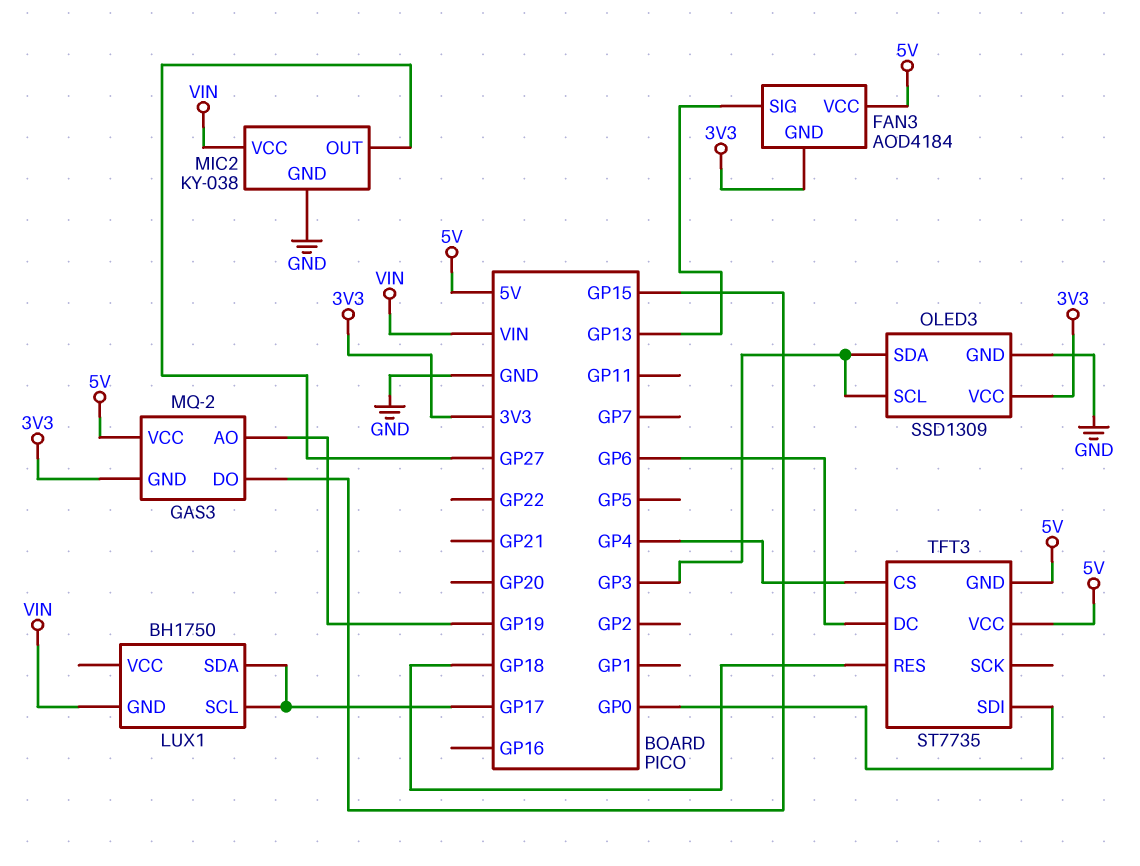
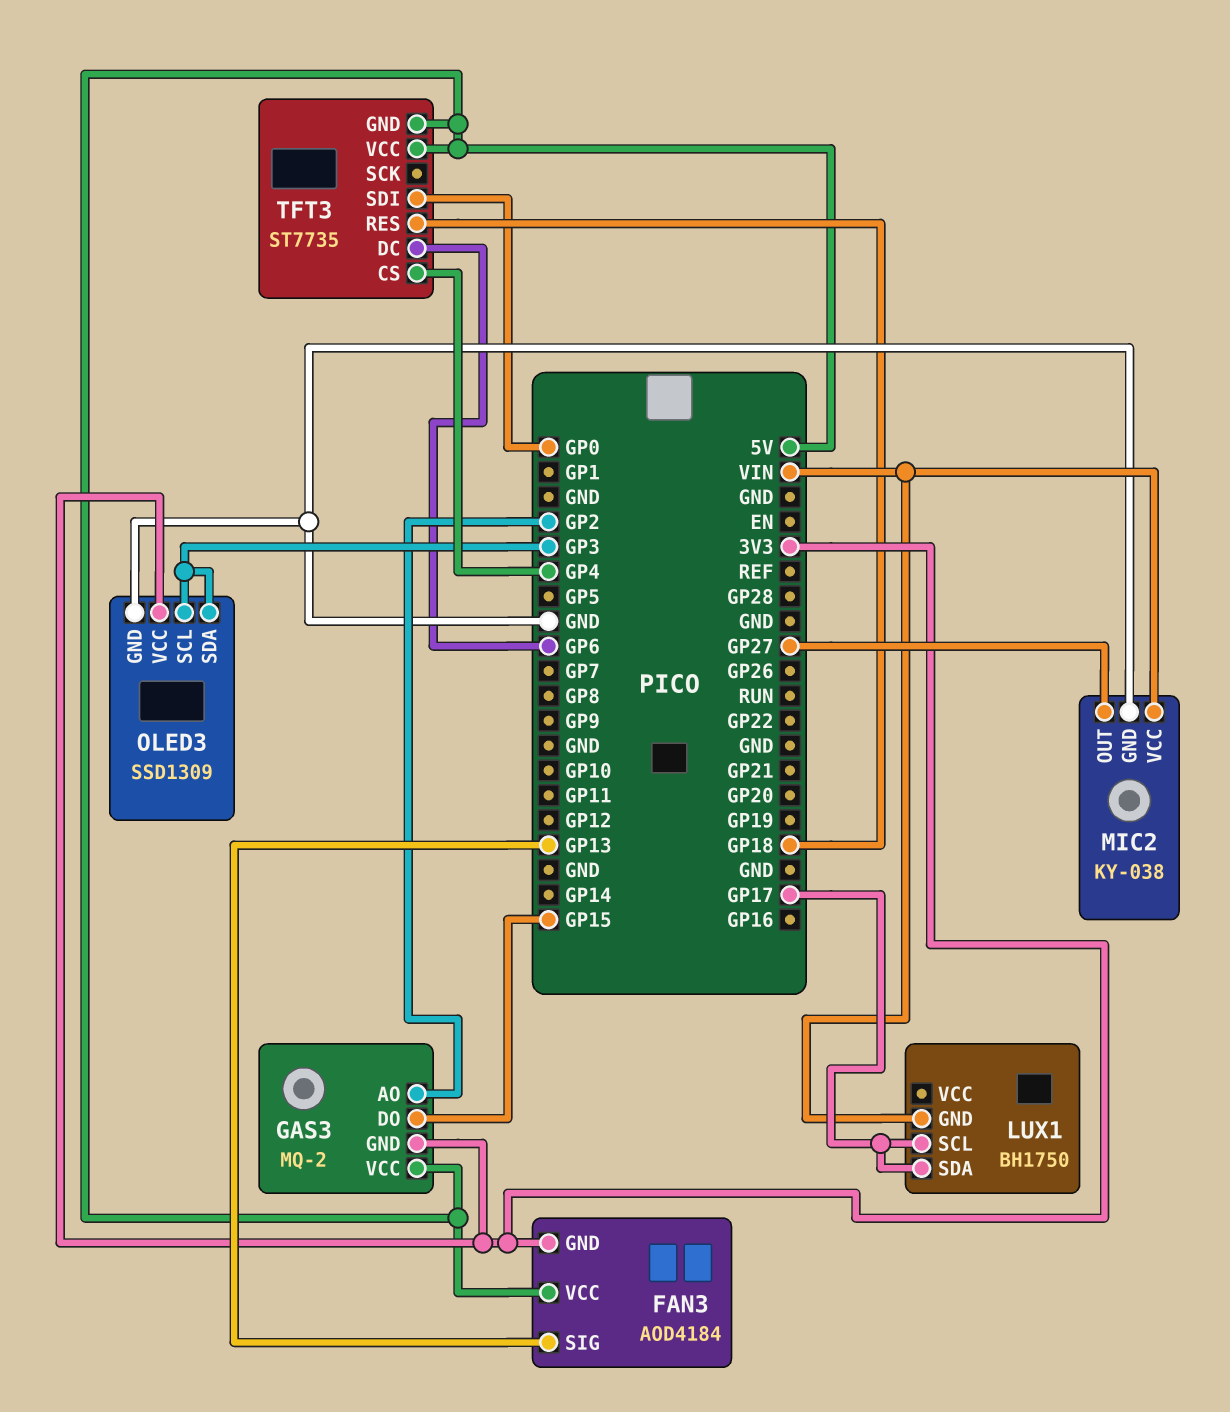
GAS3 pin AO: GP19 -> GP2

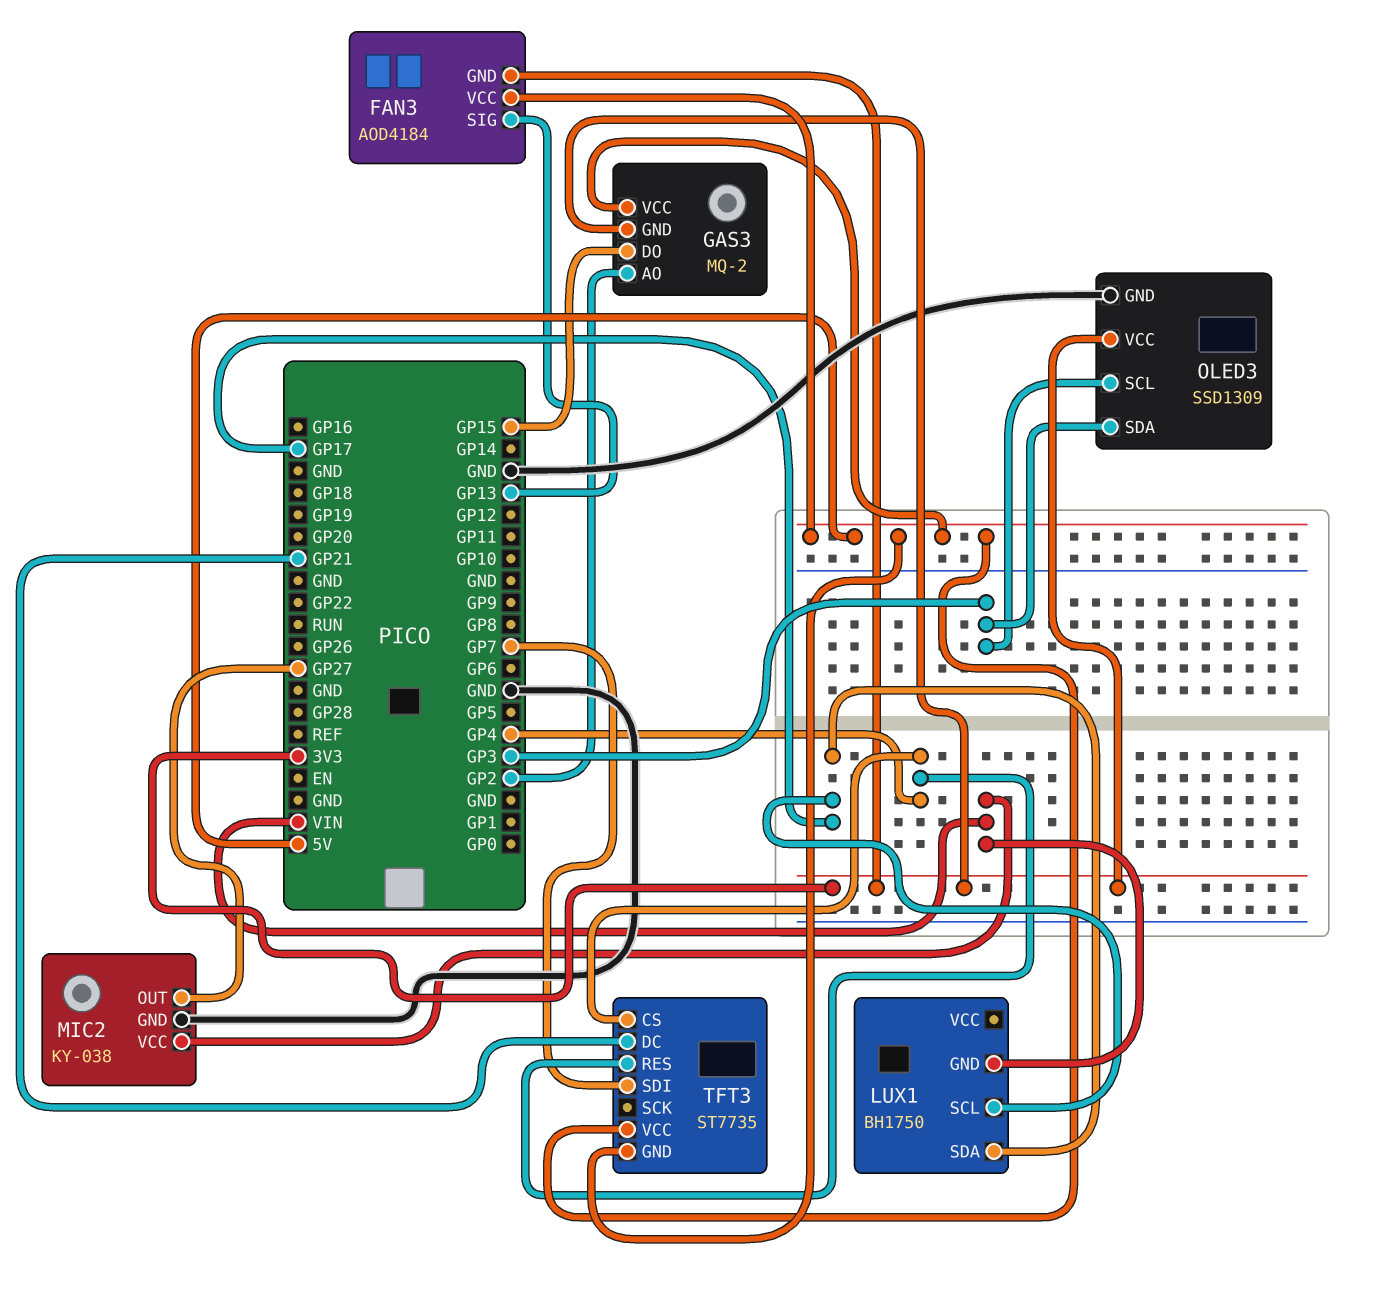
TFT3 pin DC: GP6 -> GP21
TFT3 pin RES: GP18 -> GP4
TFT3 pin SDI: GP0 -> GP7

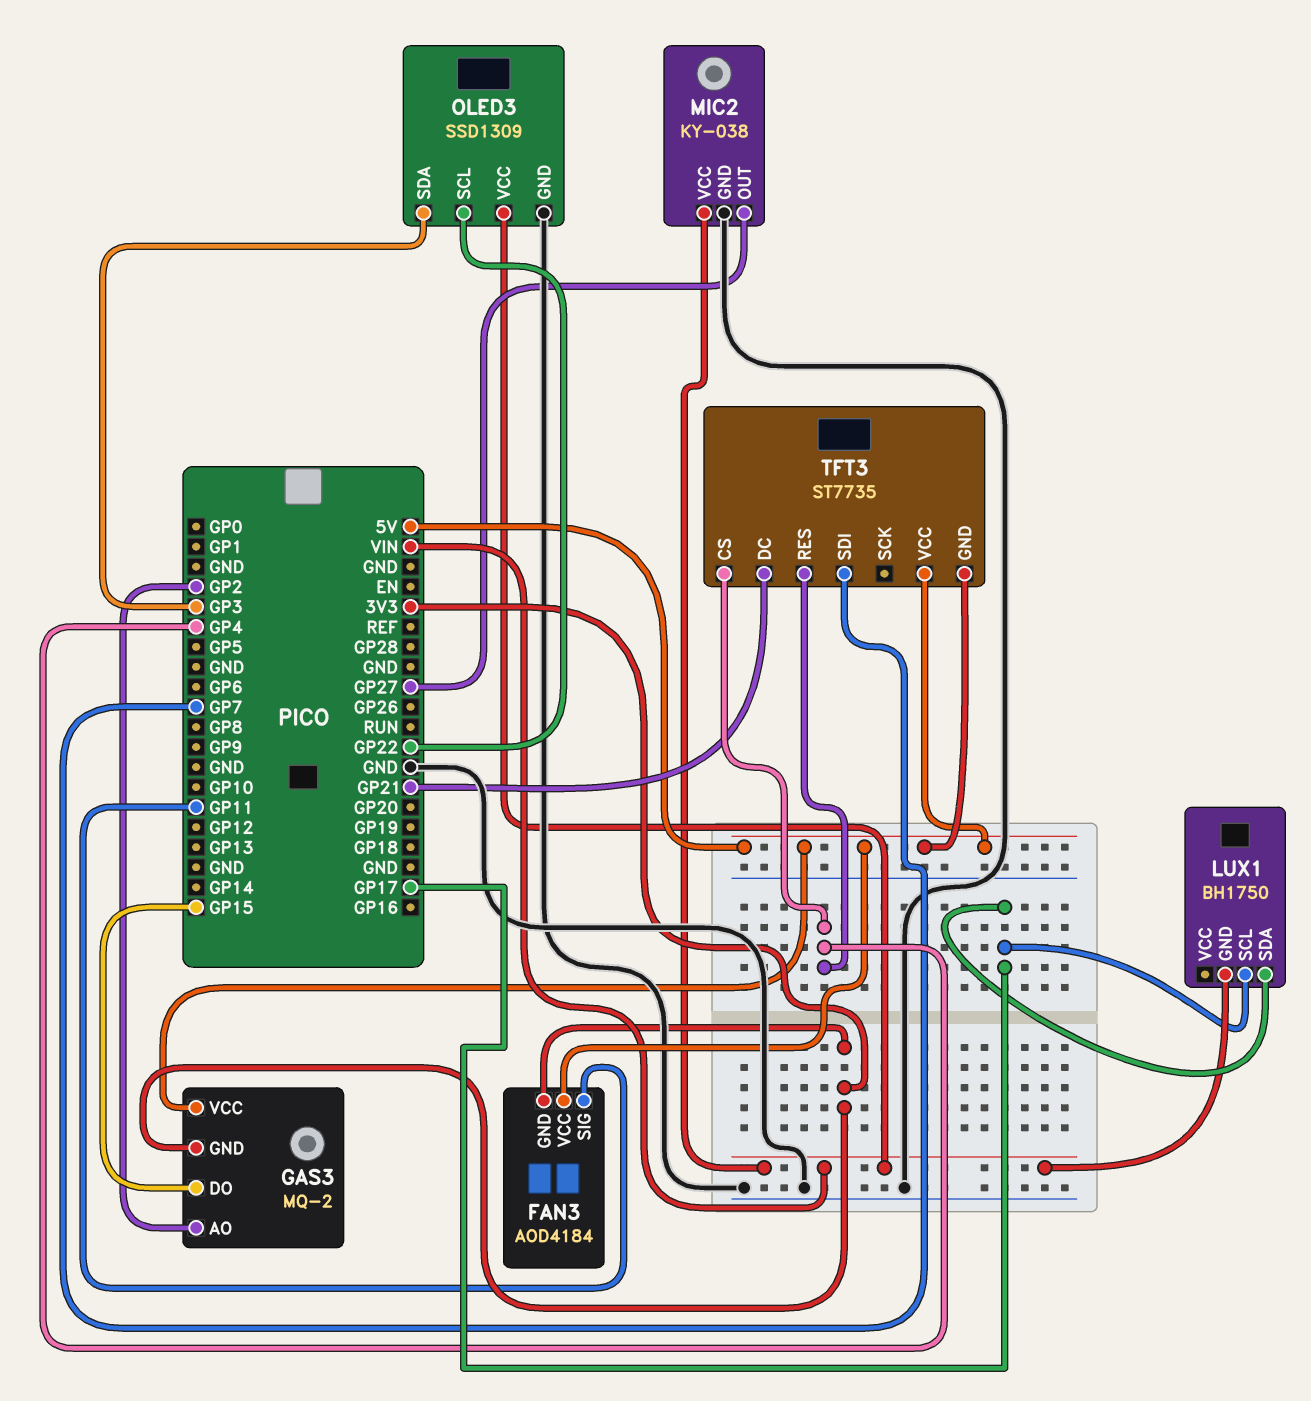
FAN3 pin SIG: GP13 -> GP11
OLED3 pin SCL: GP3 -> GP22
OLED3 pin VCC: 3V3 -> VIN

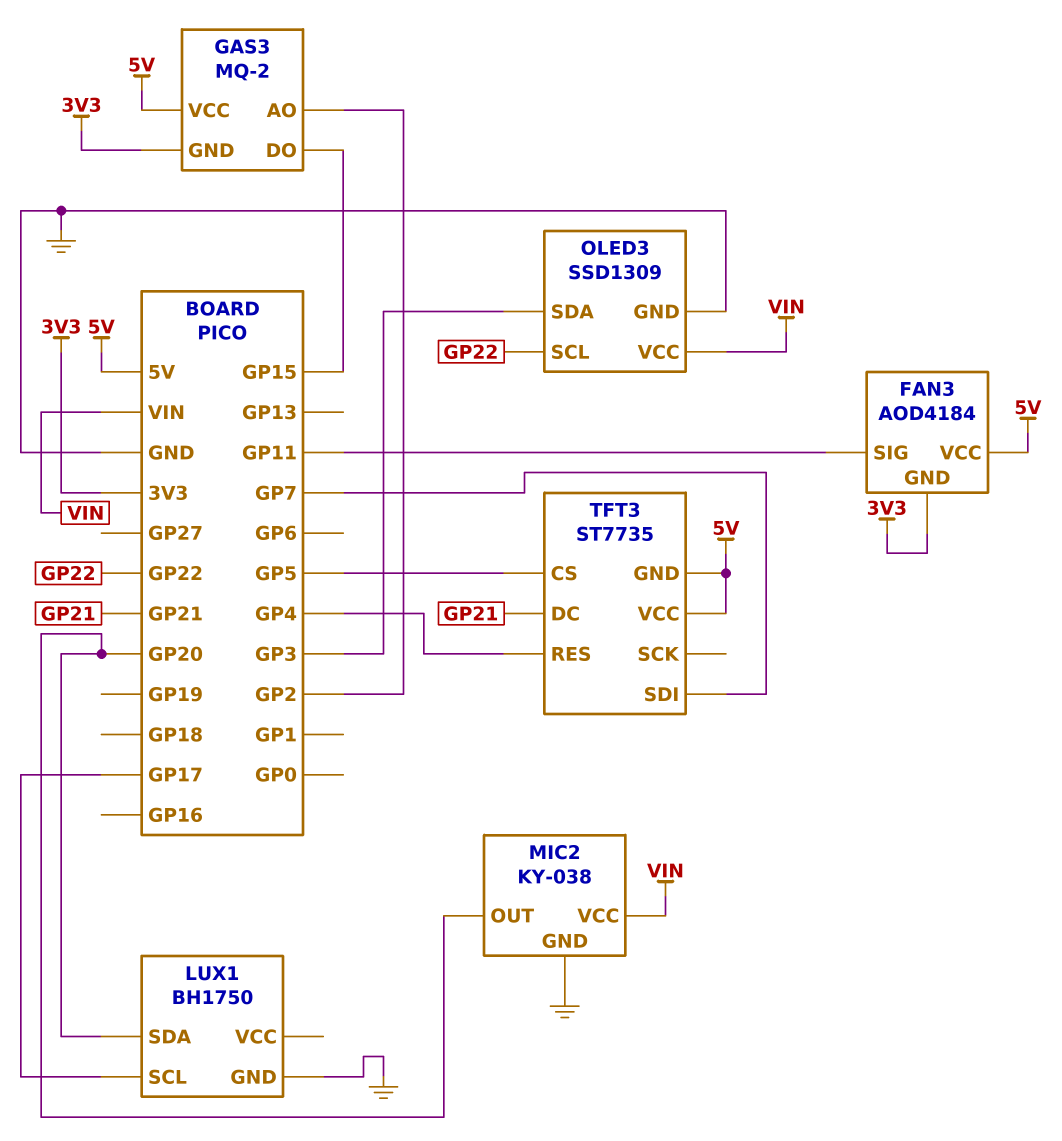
LUX1 pin GND: VIN -> GND
LUX1 pin SDA: GP17 -> GP20
MIC2 pin OUT: GP27 -> GP20
TFT3 pin CS: GP4 -> GP5

